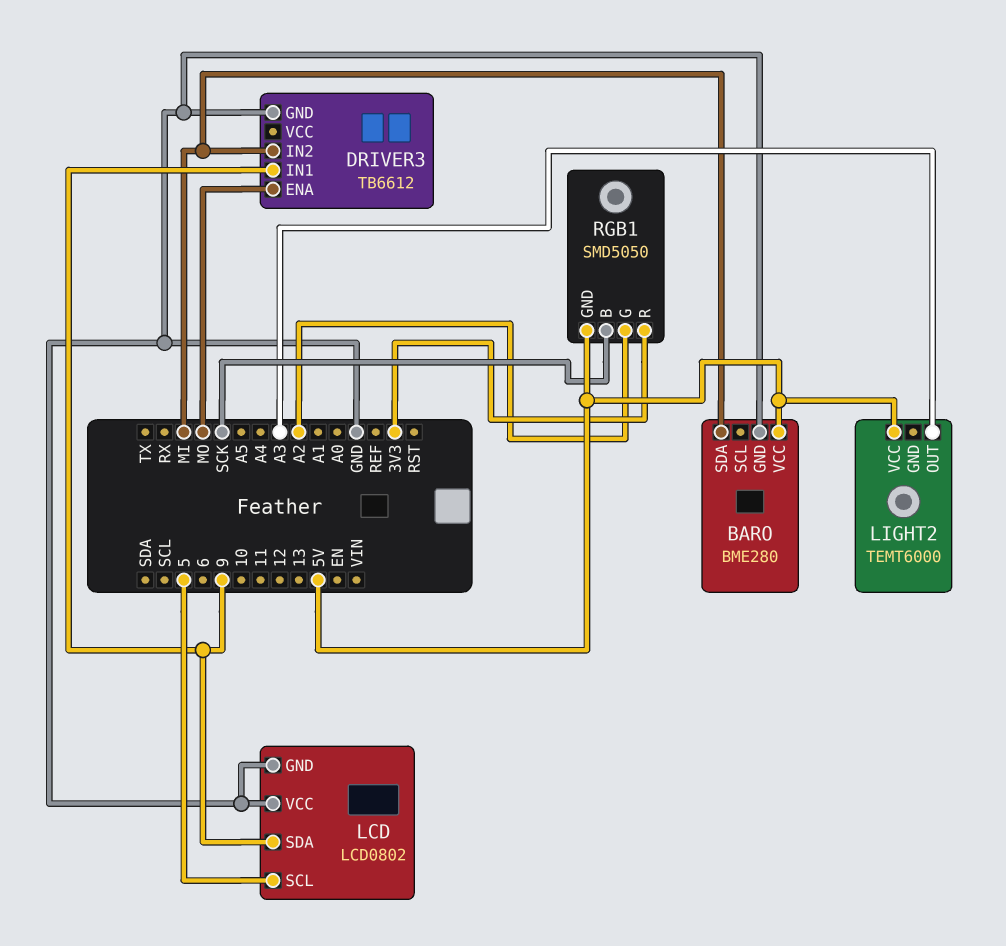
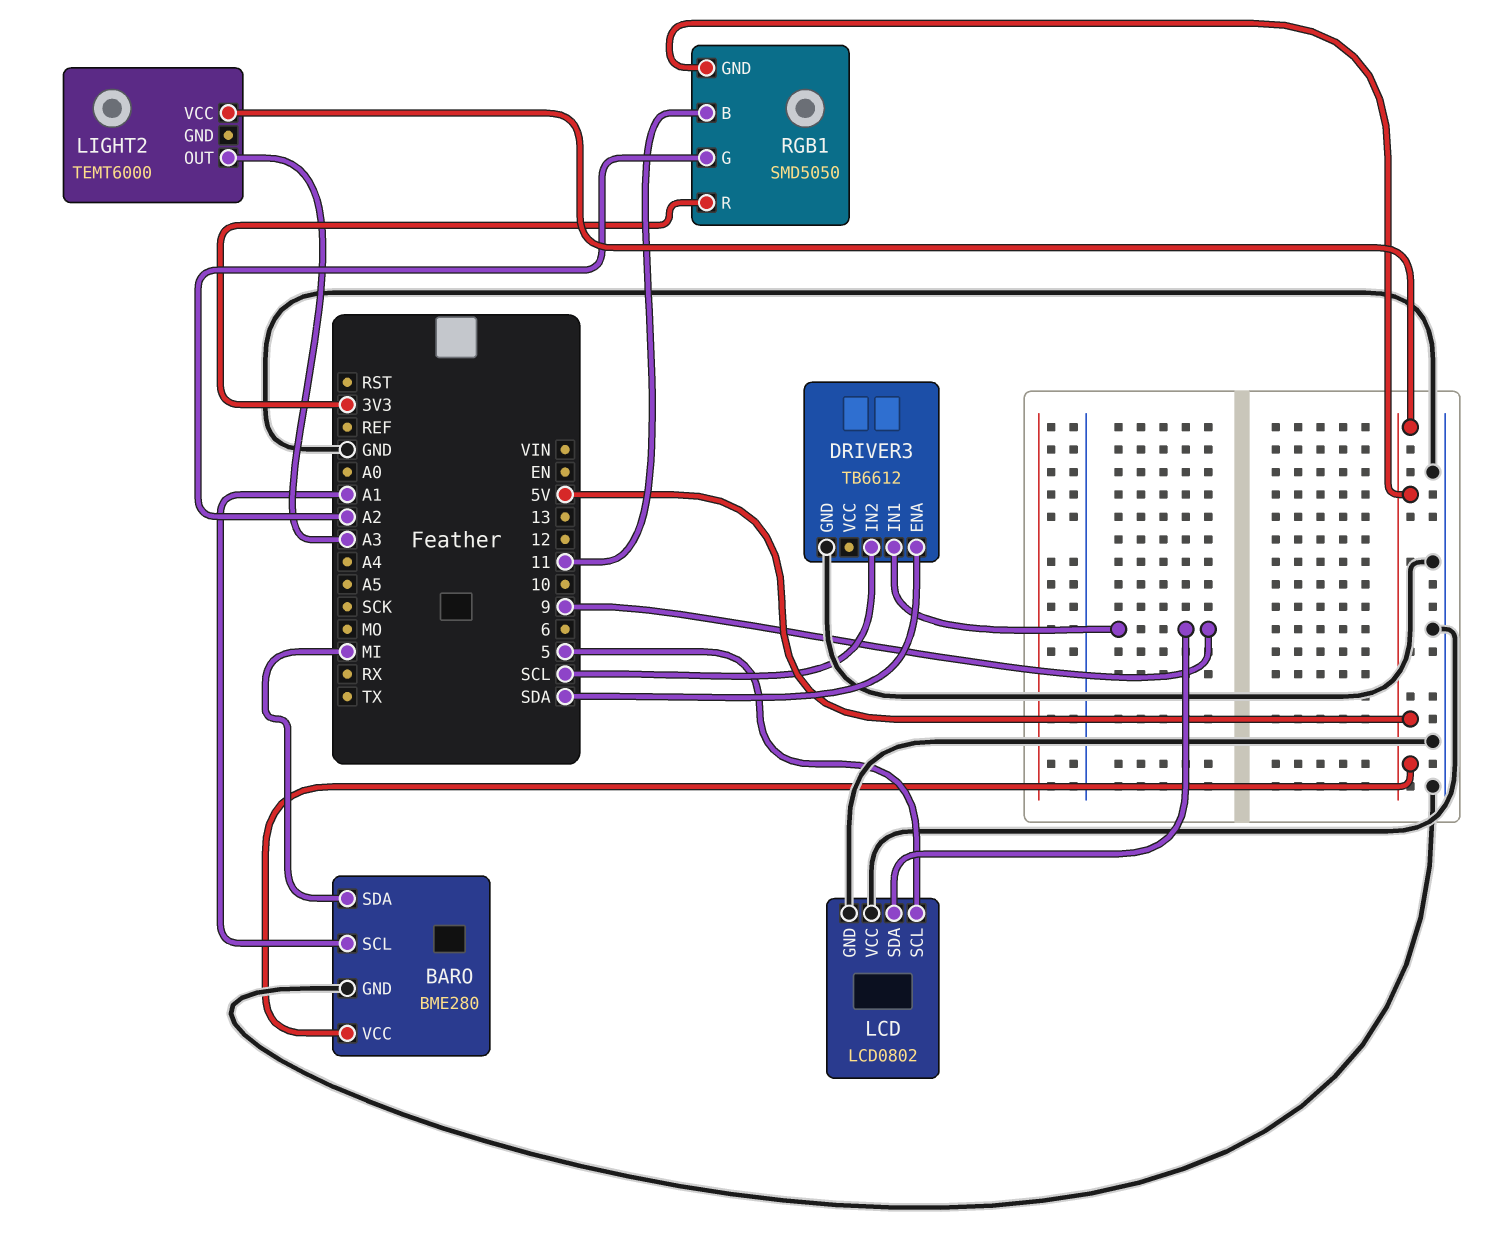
BARO pin SCL: none -> A1
DRIVER3 pin ENA: MO -> SDA
DRIVER3 pin IN2: MI -> SCL
RGB1 pin B: SCK -> 11

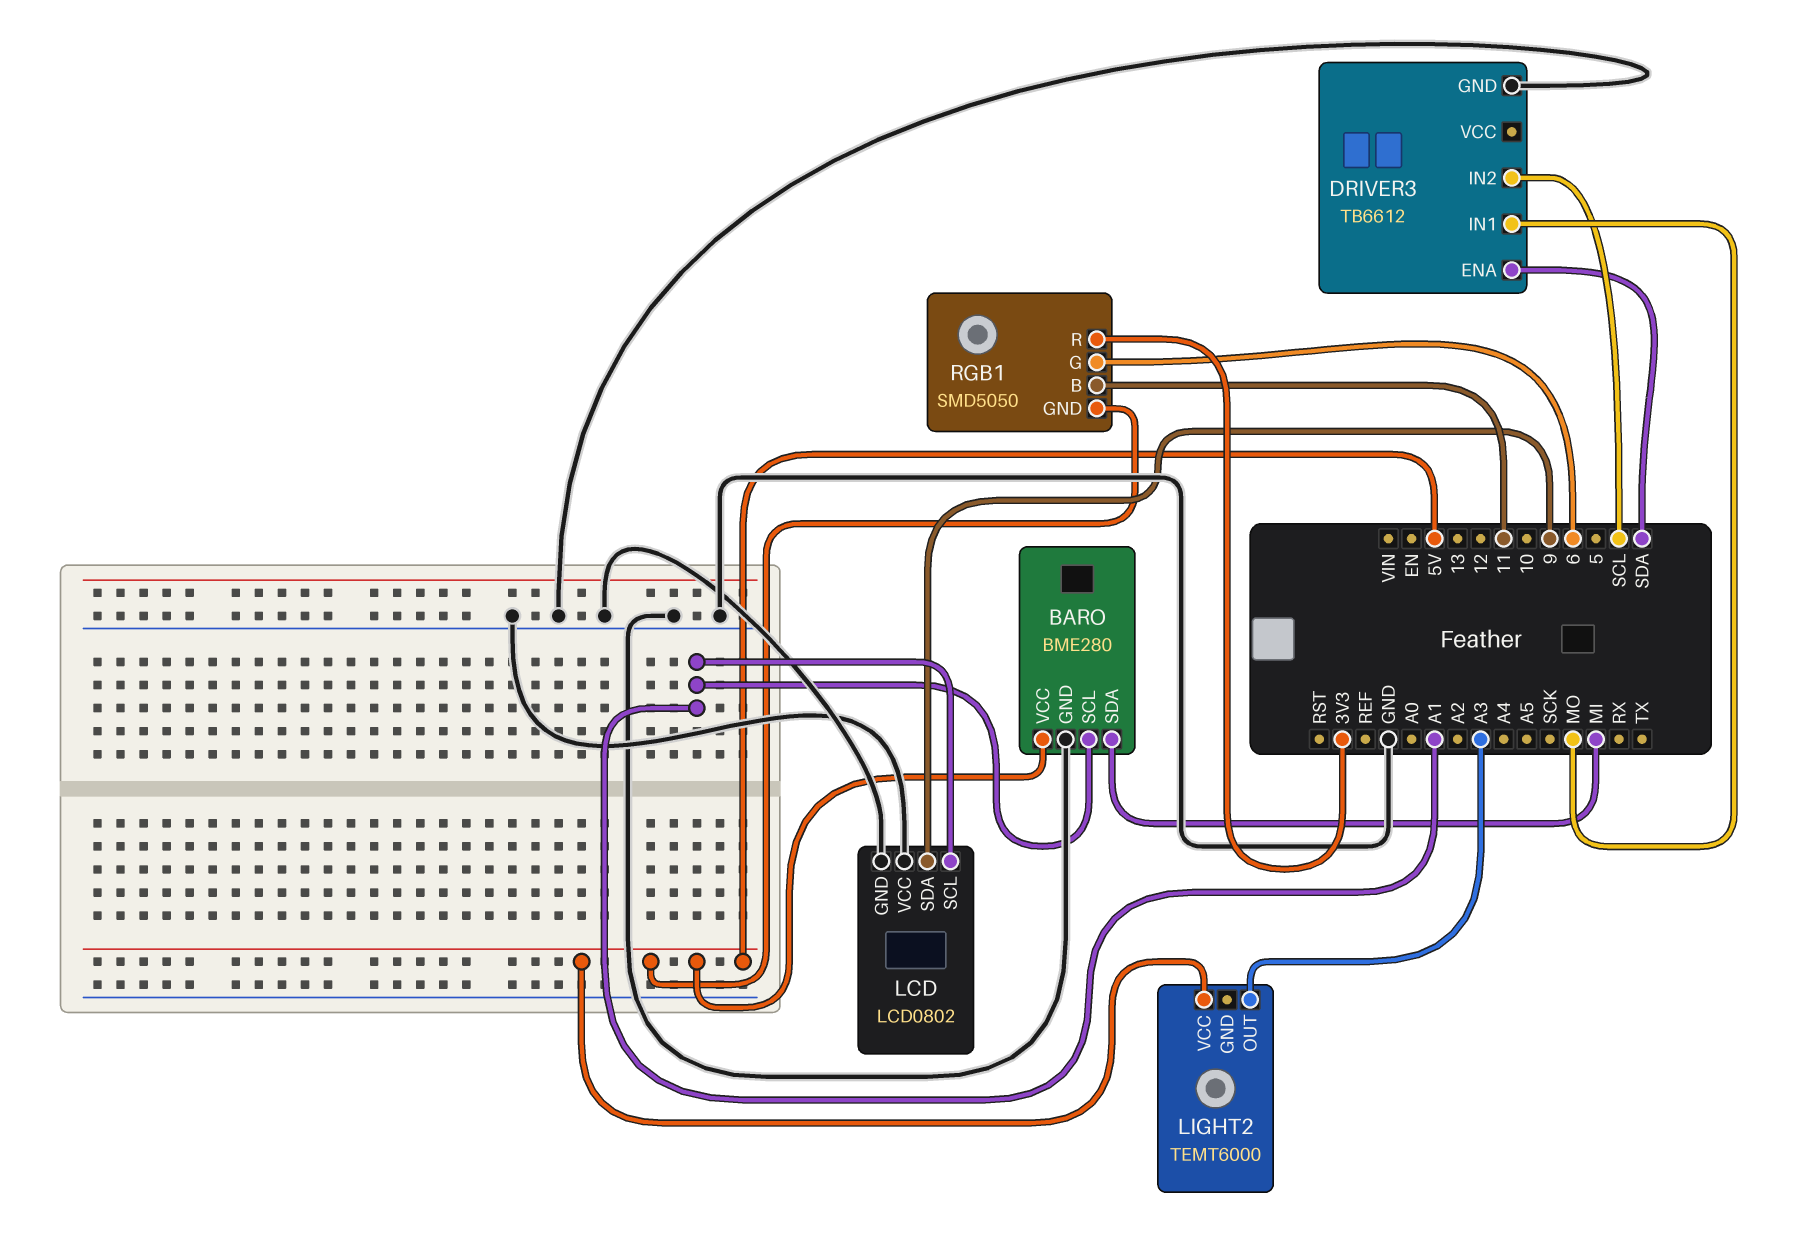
DRIVER3 pin IN1: 9 -> MO
LCD pin SCL: 5 -> A1
RGB1 pin G: A2 -> 6

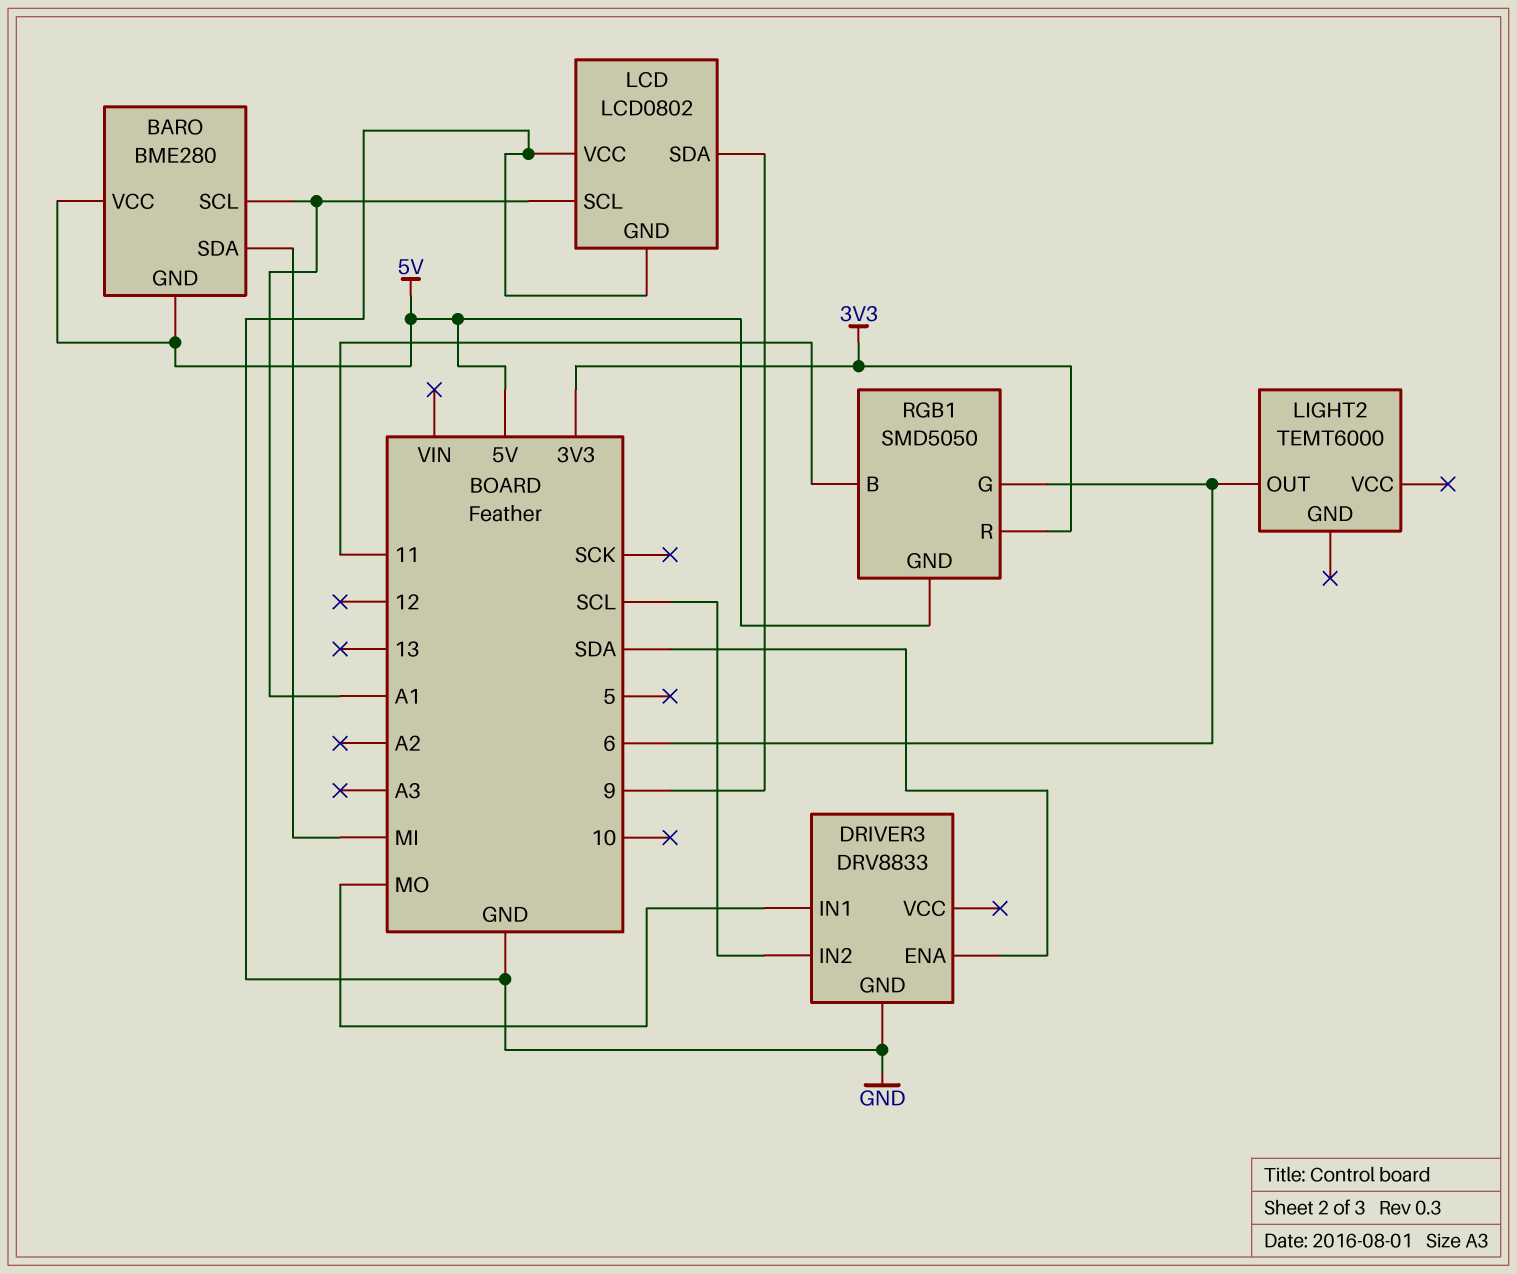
BARO pin GND: GND -> 5V
DRIVER3: TB6612 -> DRV8833
LIGHT2 pin OUT: A3 -> 6
LIGHT2 pin VCC: 5V -> none

